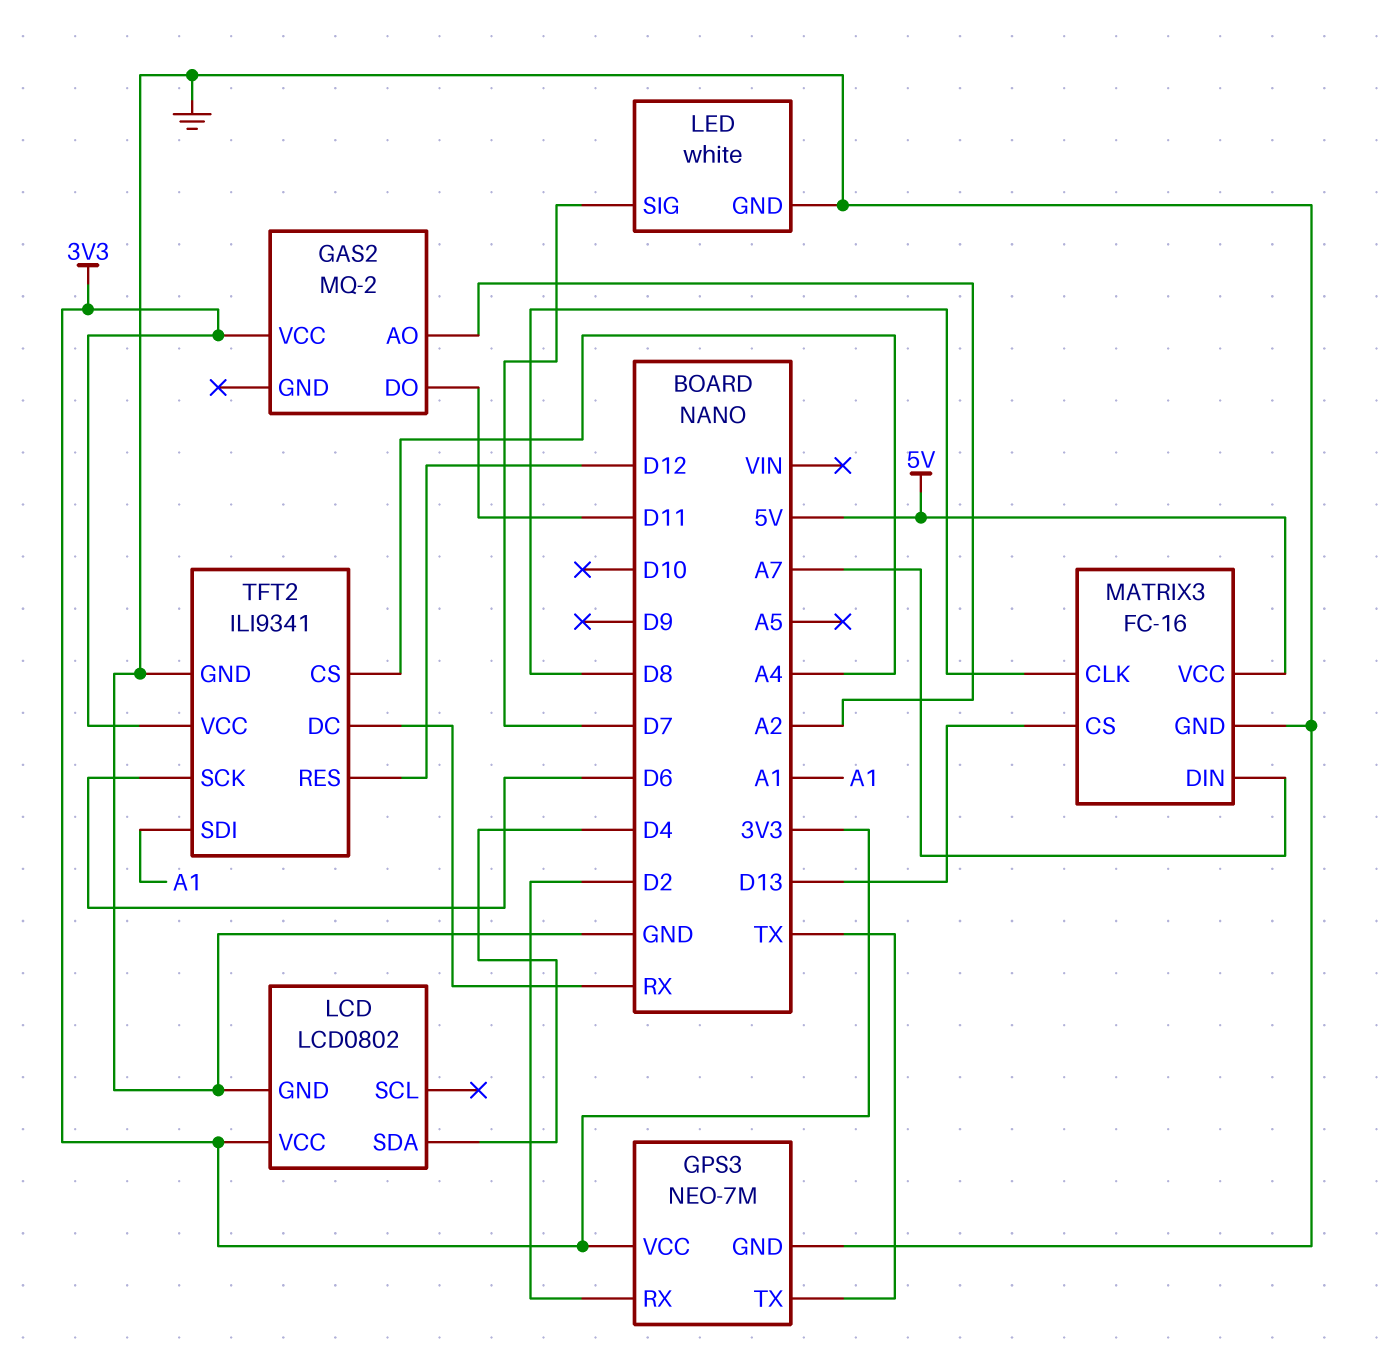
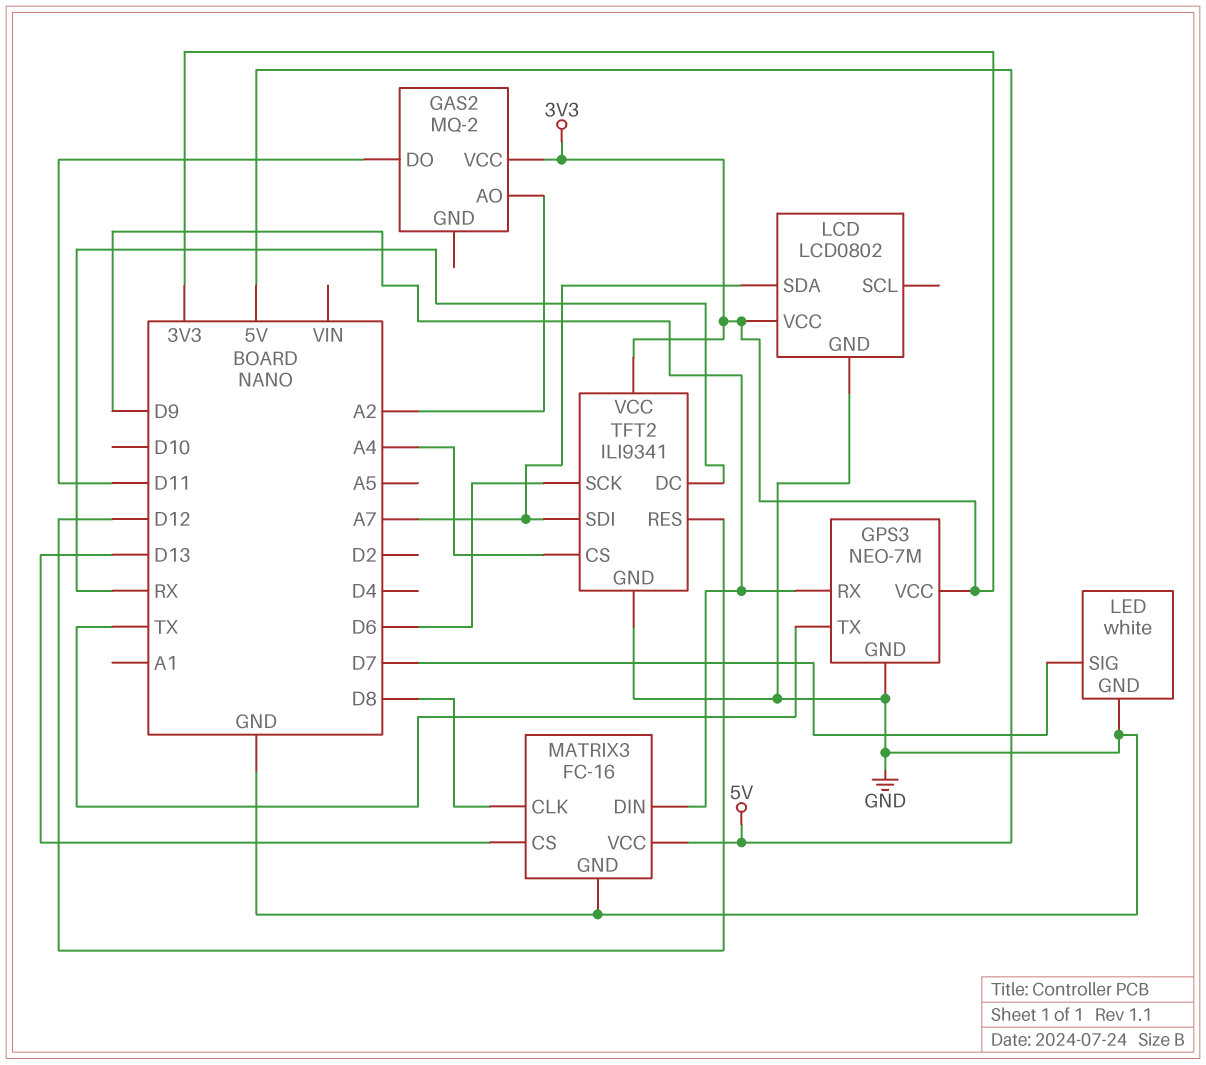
GPS3 pin RX: D2 -> D9
LCD pin SDA: D4 -> A7
MATRIX3 pin DIN: A7 -> D9
TFT2 pin SDI: A1 -> A7

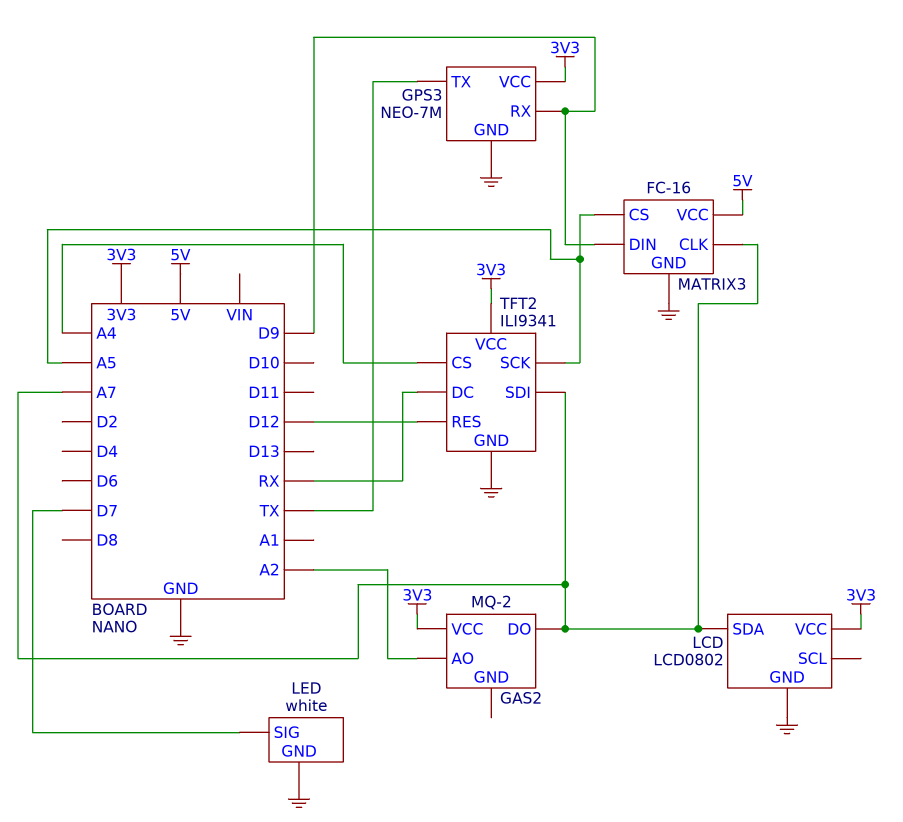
GAS2 pin DO: D11 -> A7
MATRIX3 pin CLK: D8 -> A7
MATRIX3 pin CS: D13 -> A5
TFT2 pin SCK: D6 -> A5

